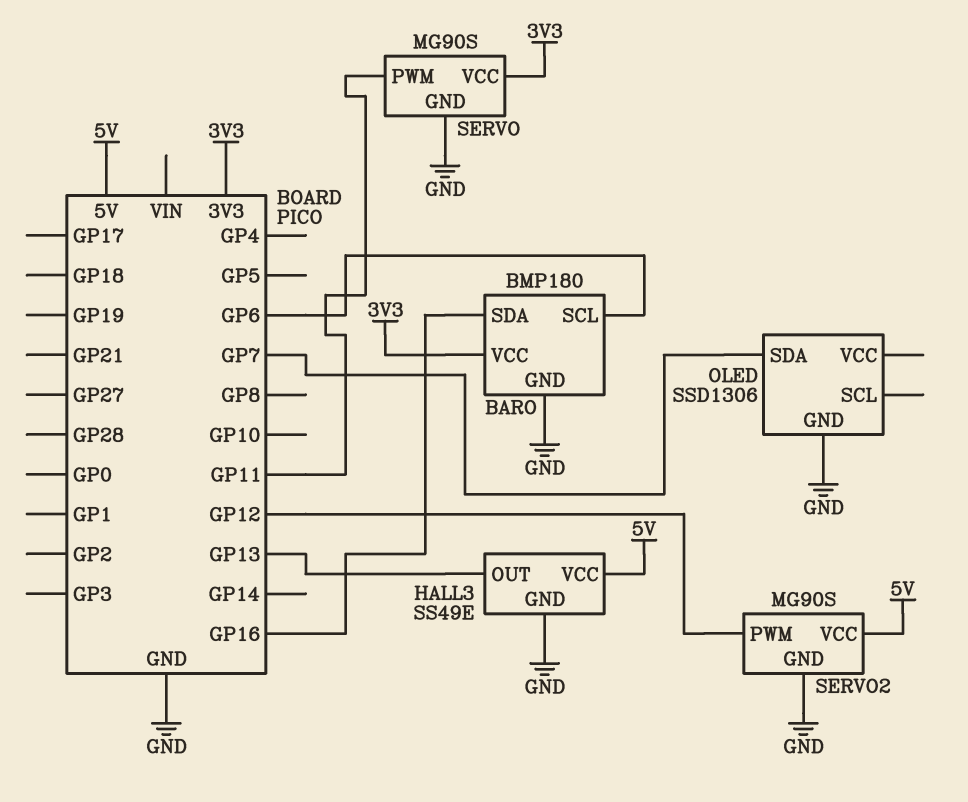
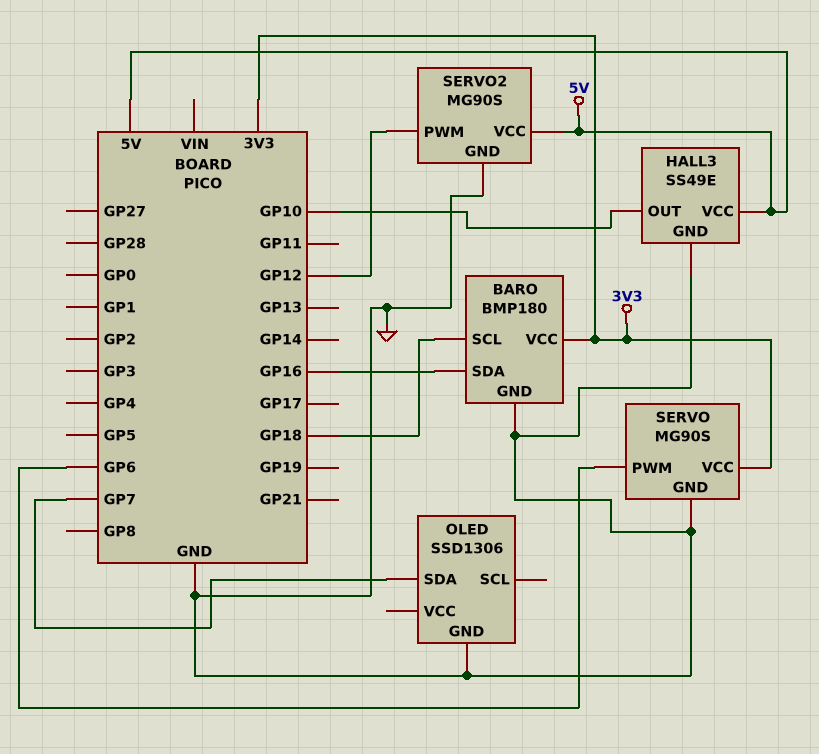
BARO pin SCL: GP6 -> GP18
HALL3 pin OUT: GP13 -> GP10
SERVO pin PWM: GP11 -> GP6

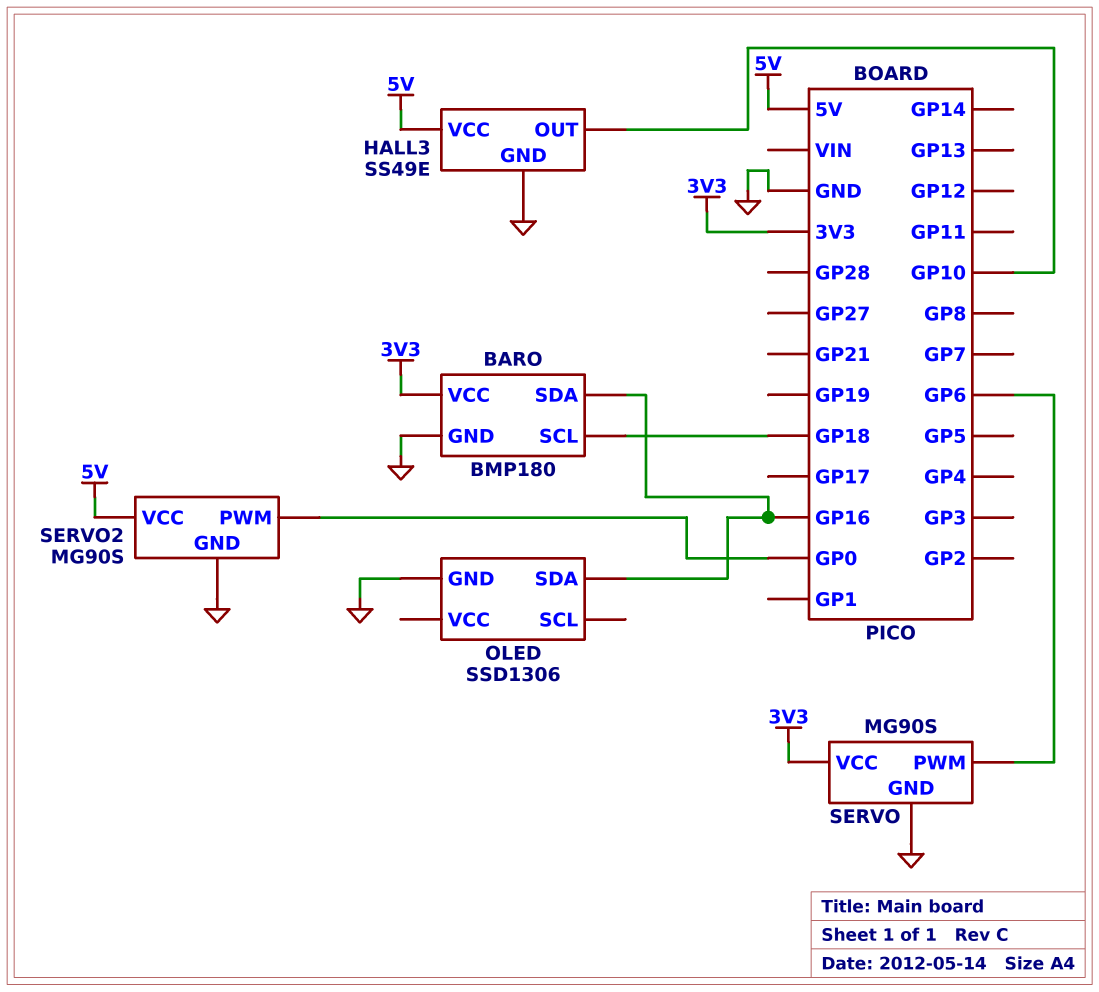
OLED pin SDA: GP7 -> GP16
SERVO2 pin PWM: GP12 -> GP0

